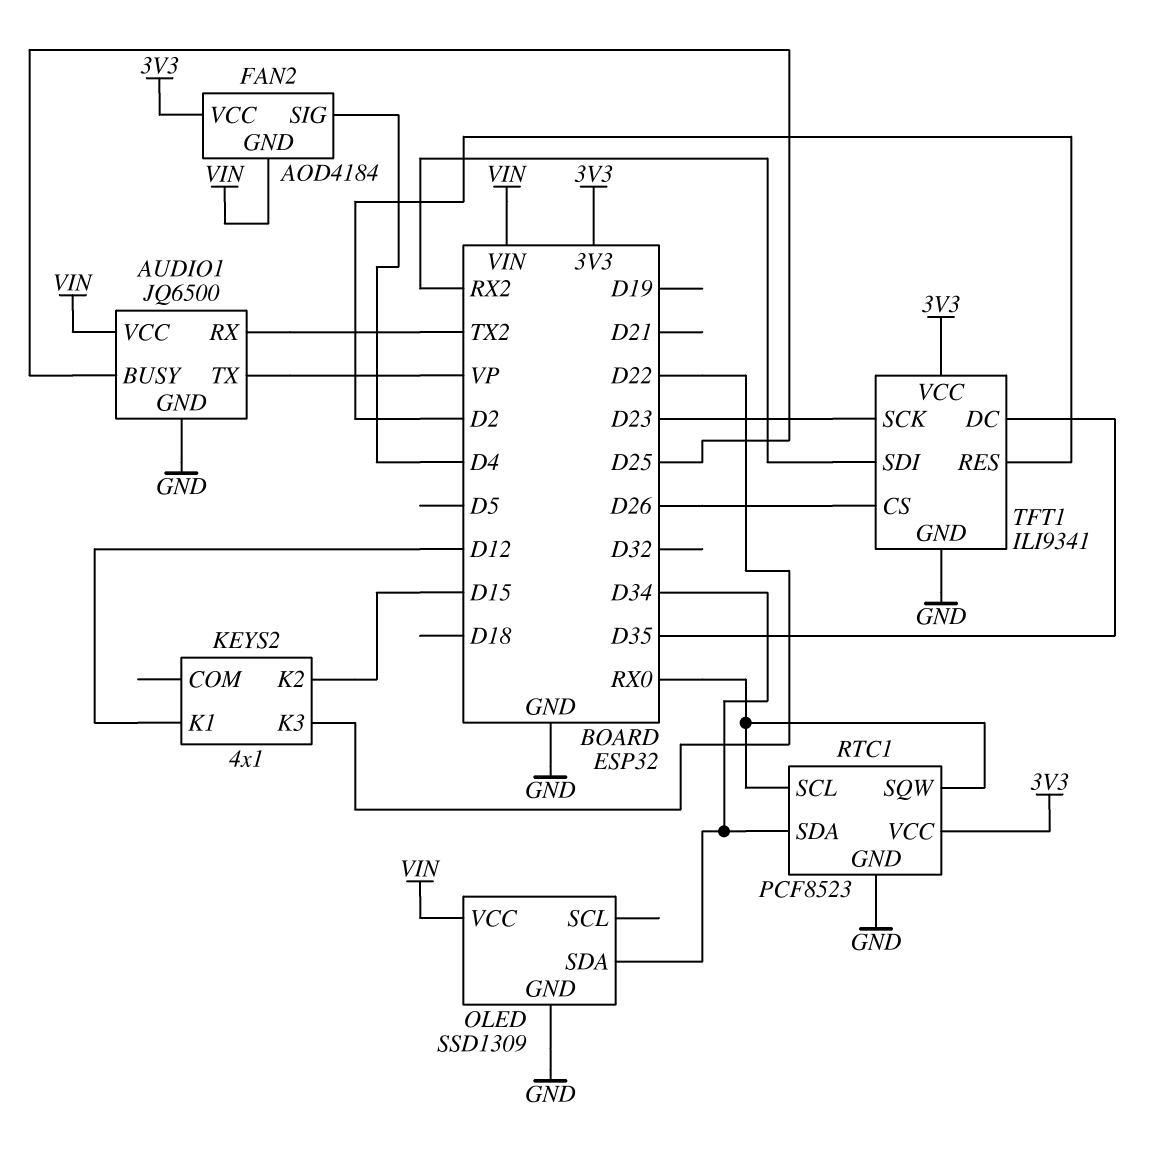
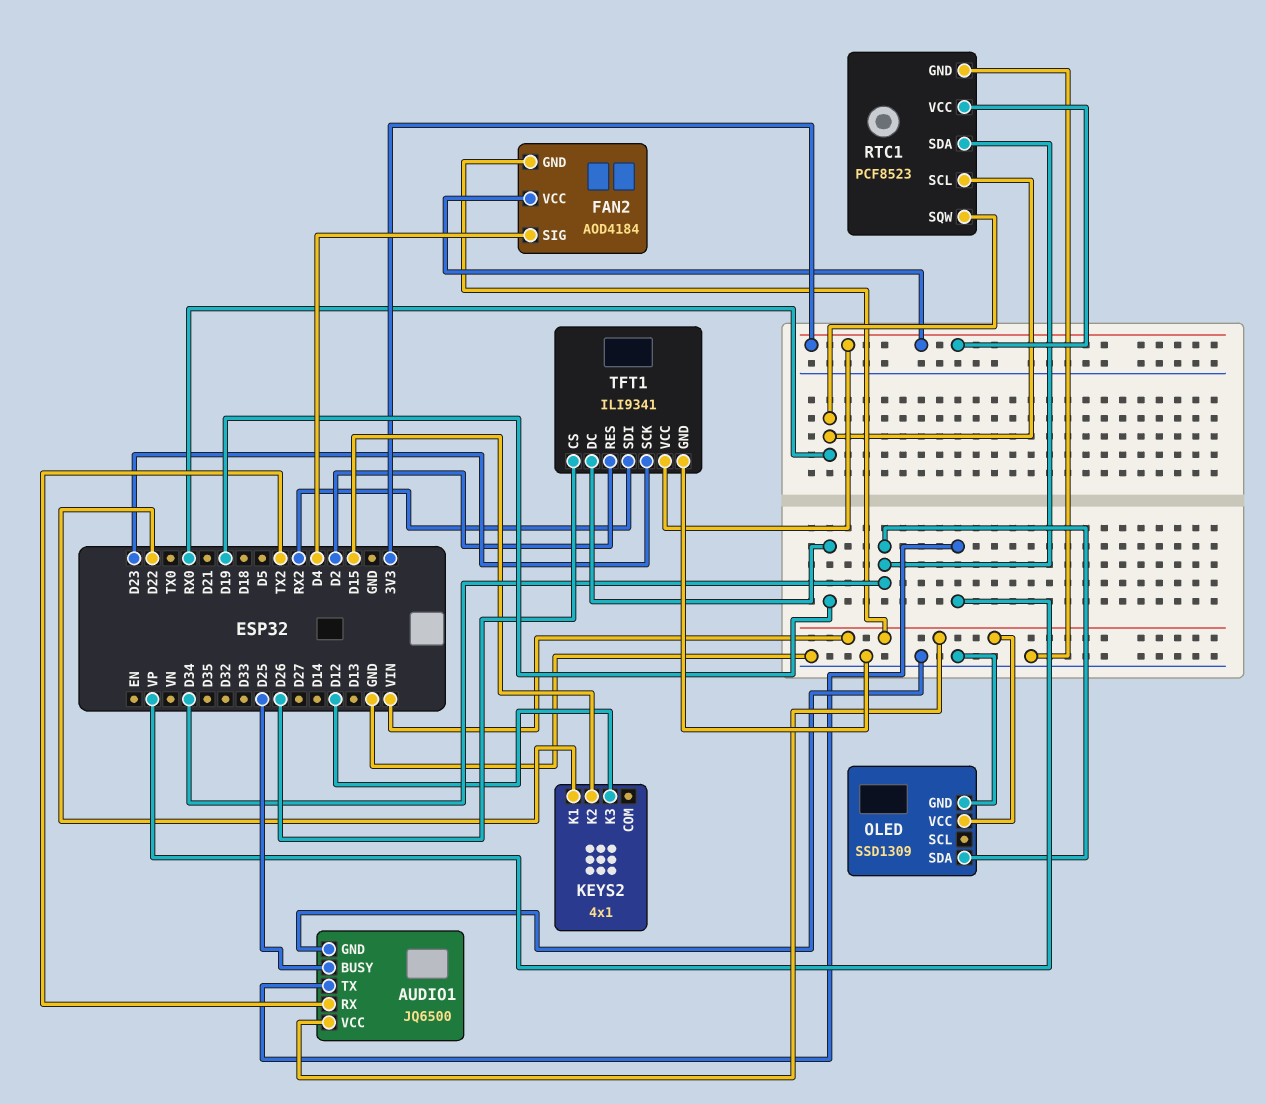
KEYS2 pin K1: D12 -> D22
KEYS2 pin K3: D22 -> D12
TFT1 pin DC: D35 -> D19

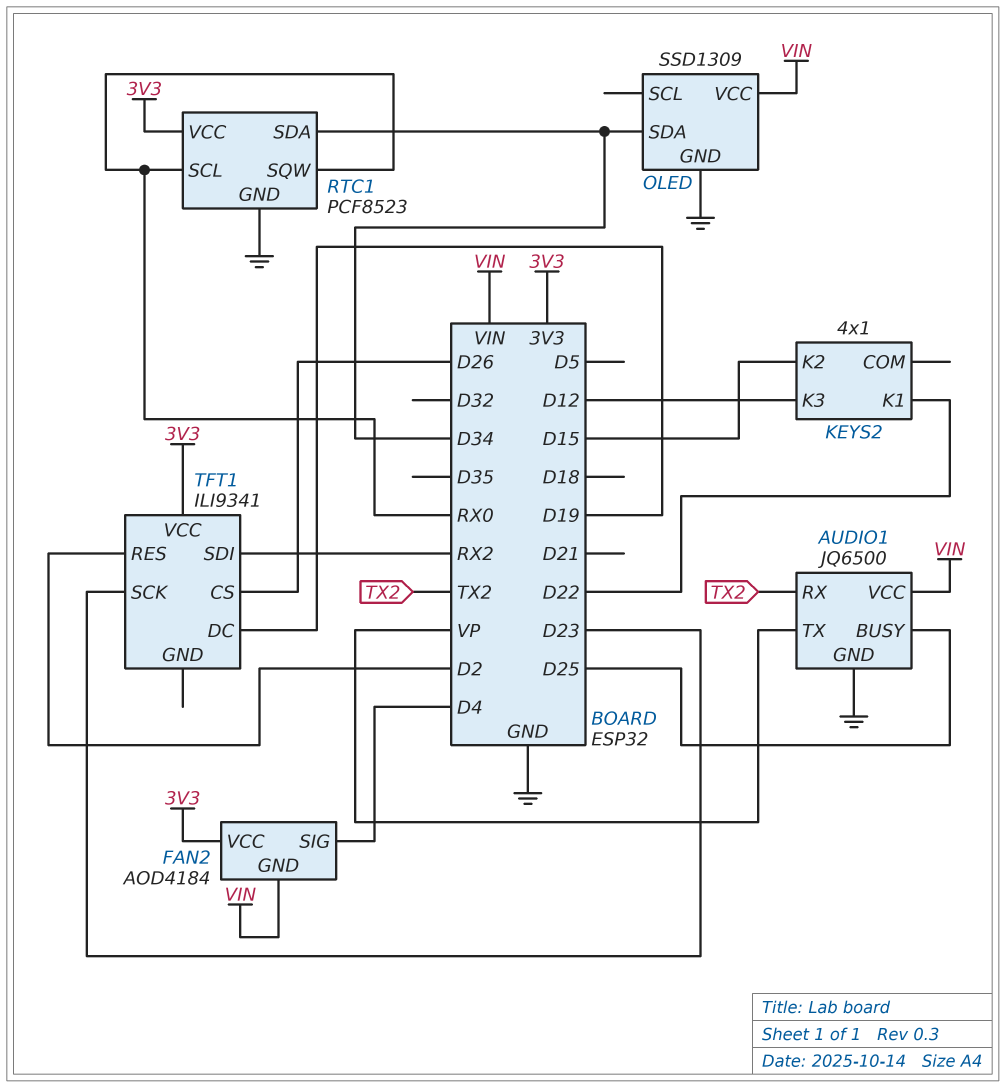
TFT1 pin GND: GND -> none

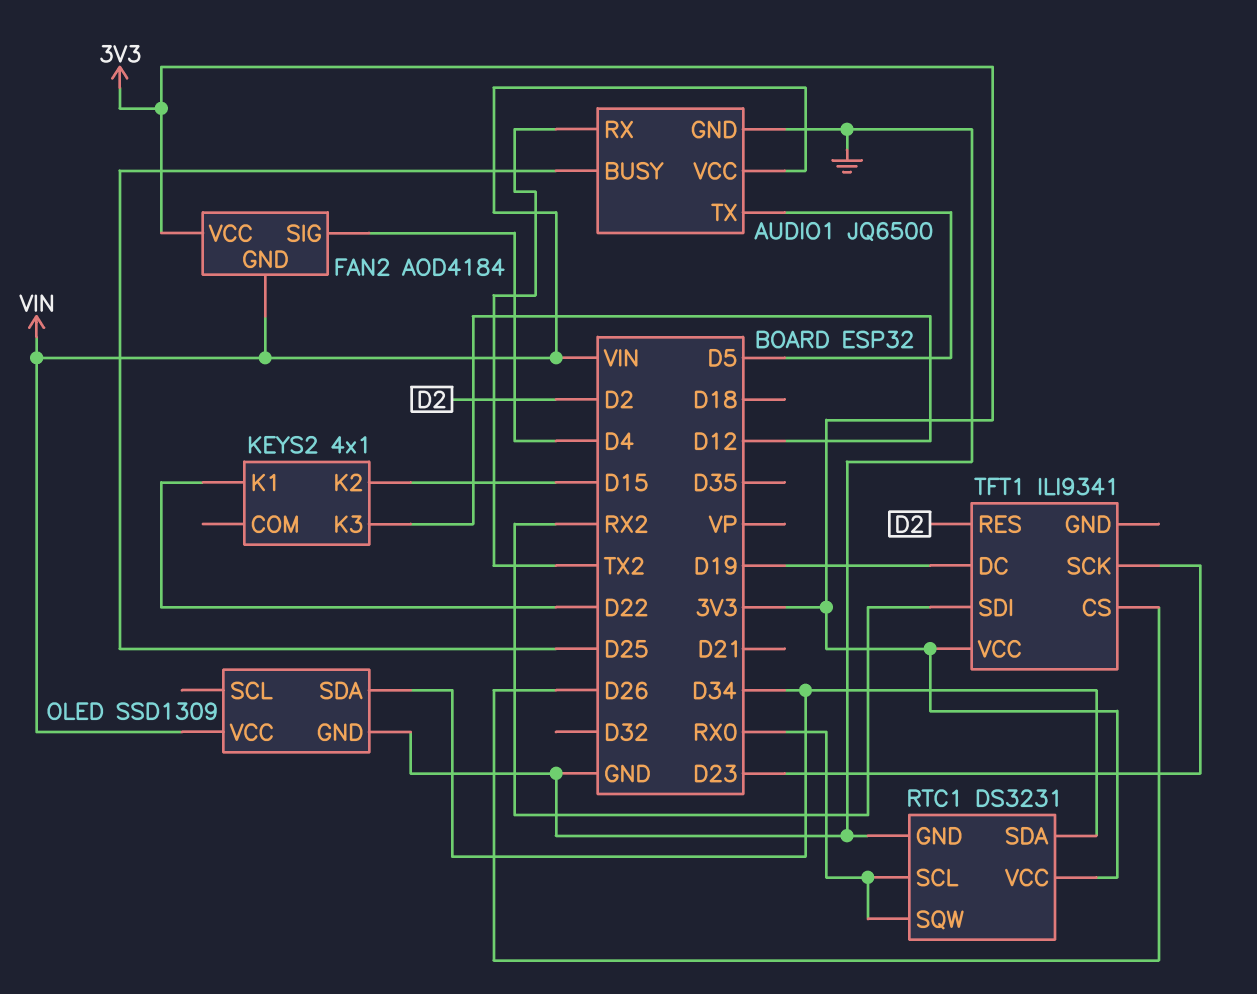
AUDIO1 pin TX: VP -> D5
RTC1: PCF8523 -> DS3231

